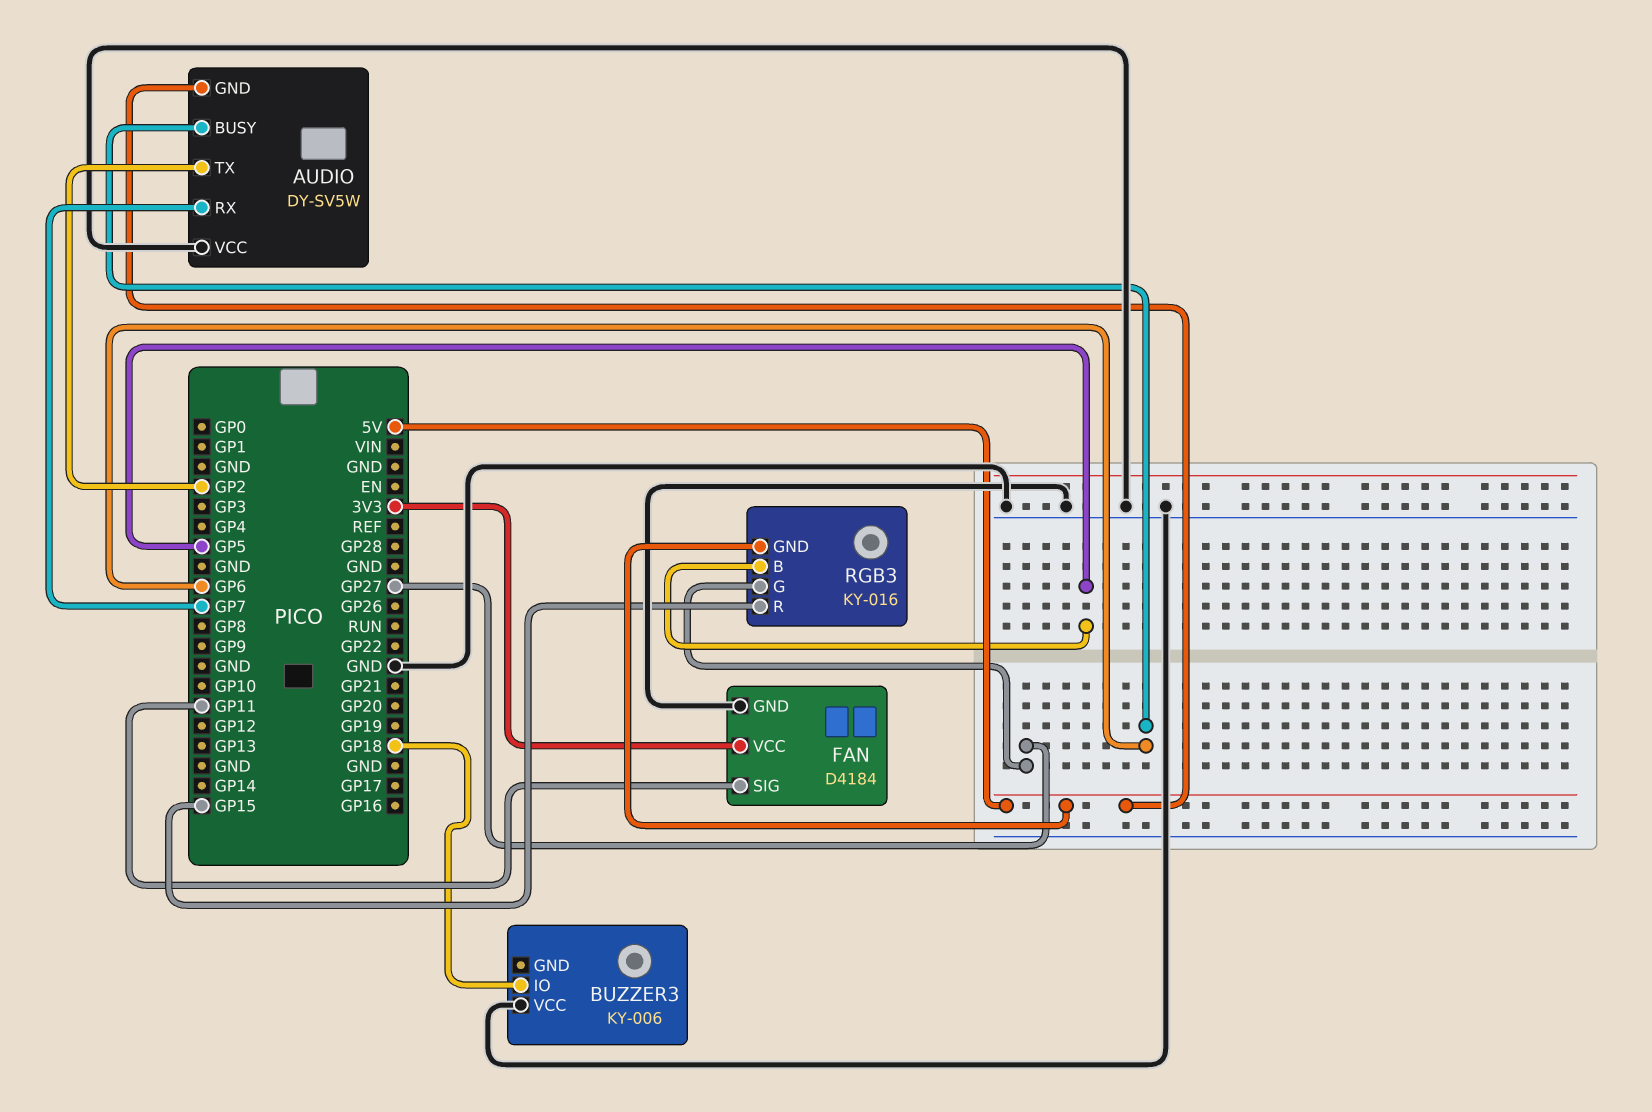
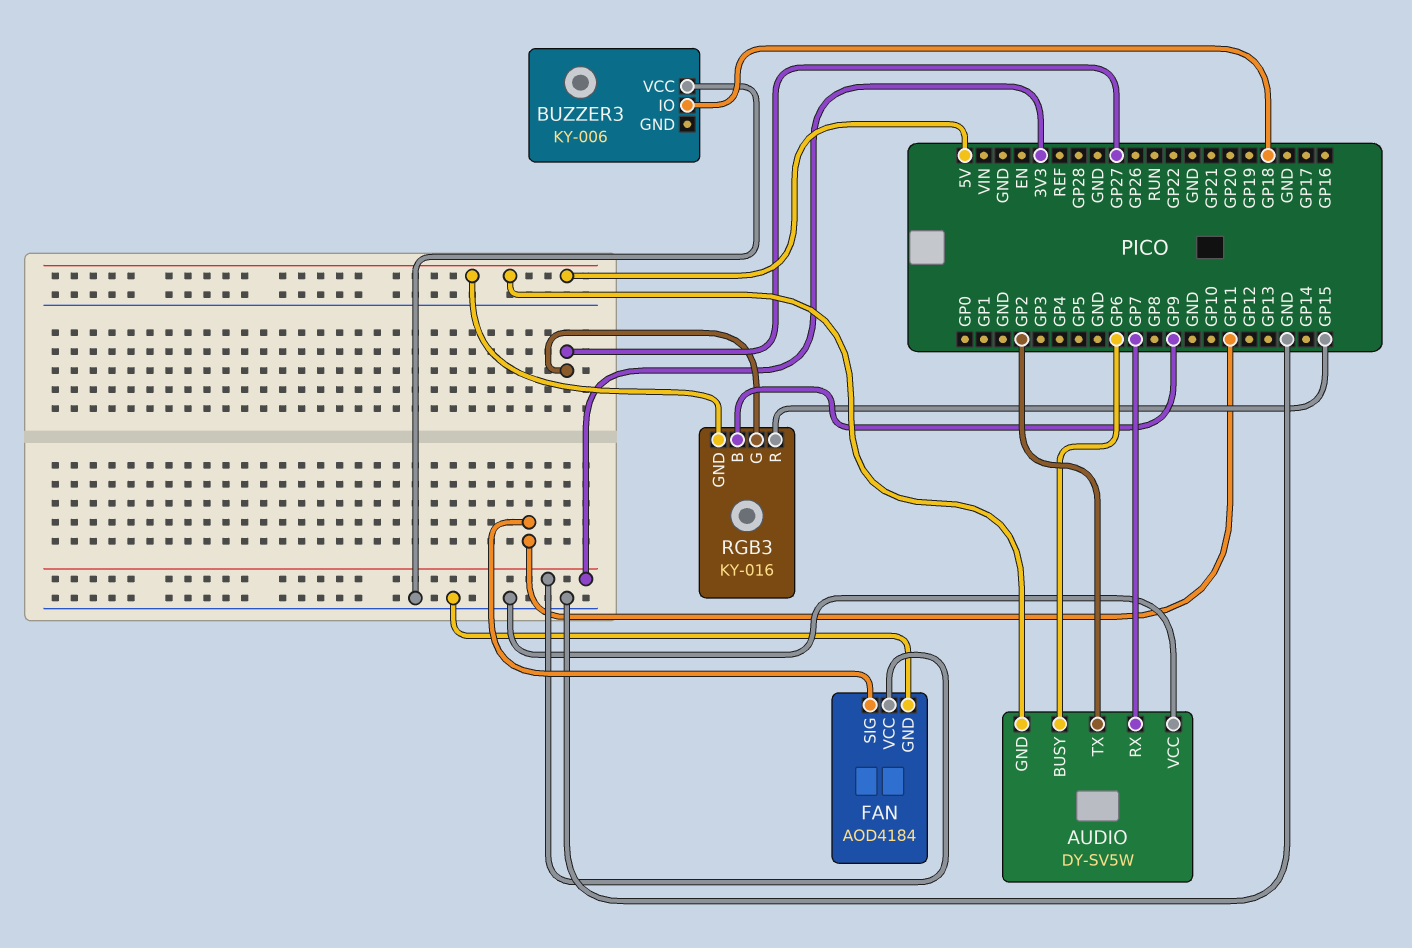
FAN: D4184 -> AOD4184
RGB3 pin B: GP5 -> GP9

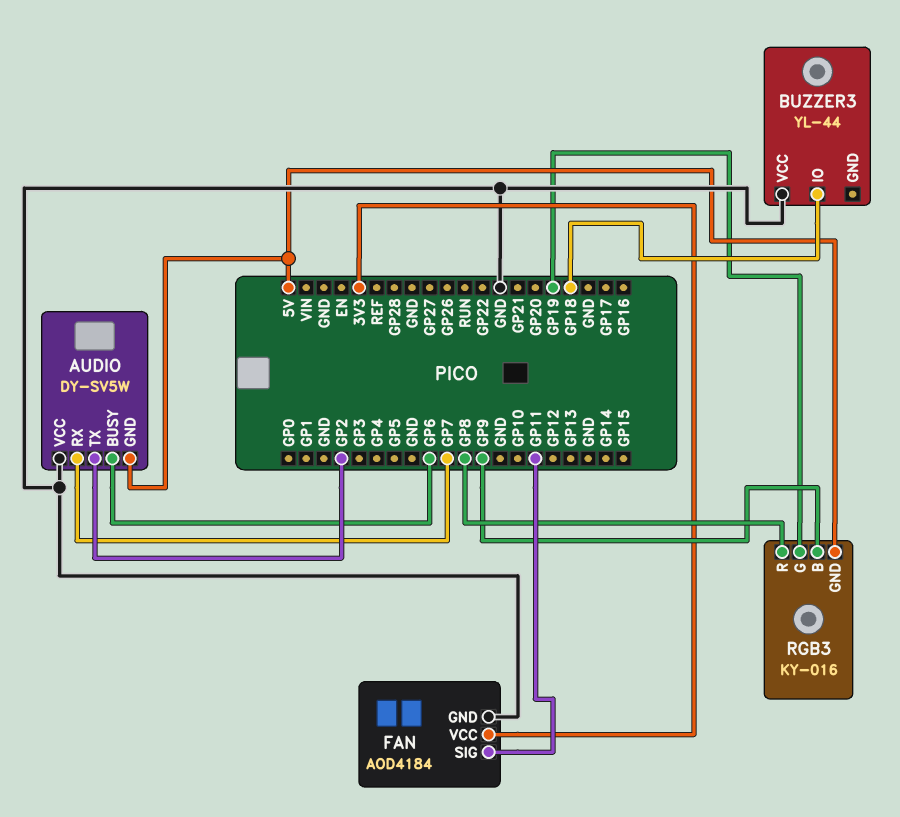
BUZZER3: KY-006 -> YL-44
RGB3 pin G: GP27 -> GP19
RGB3 pin R: GP15 -> GP8

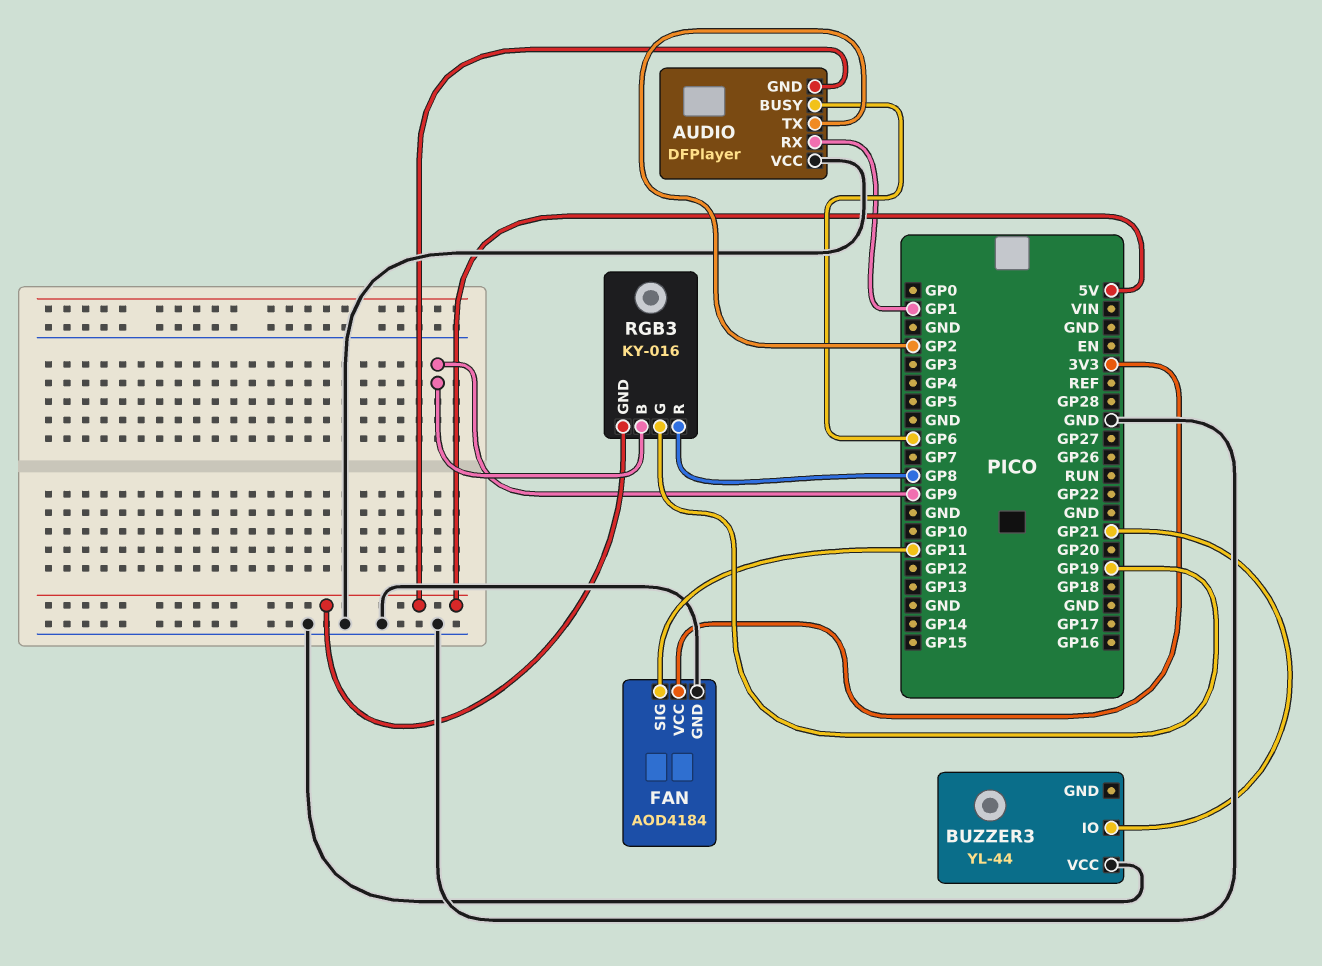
AUDIO: DY-SV5W -> DFPlayer
AUDIO pin RX: GP7 -> GP1
BUZZER3 pin IO: GP18 -> GP21

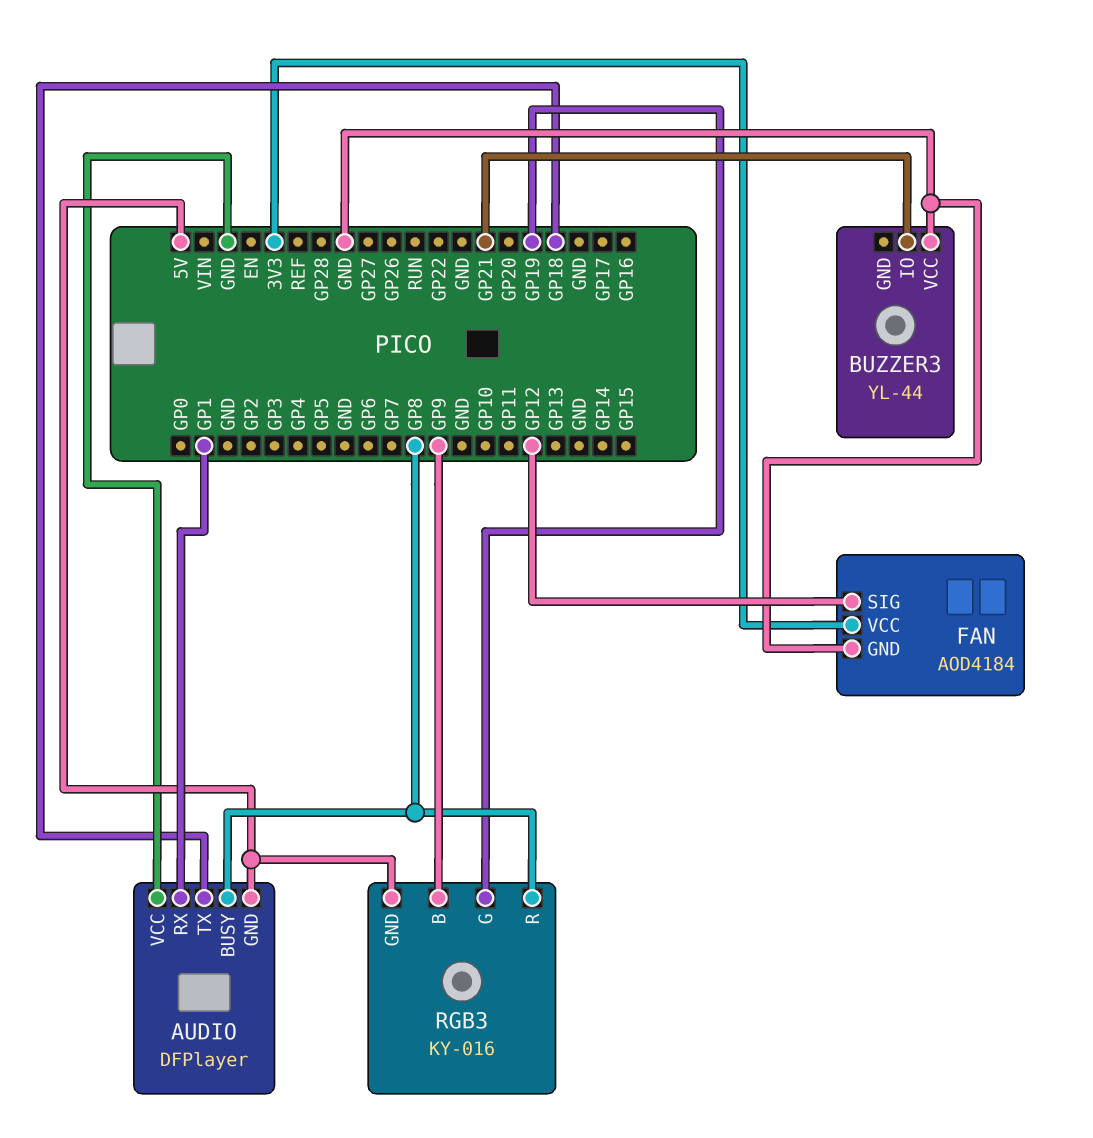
AUDIO pin BUSY: GP6 -> GP8
AUDIO pin TX: GP2 -> GP18
FAN pin SIG: GP11 -> GP12

